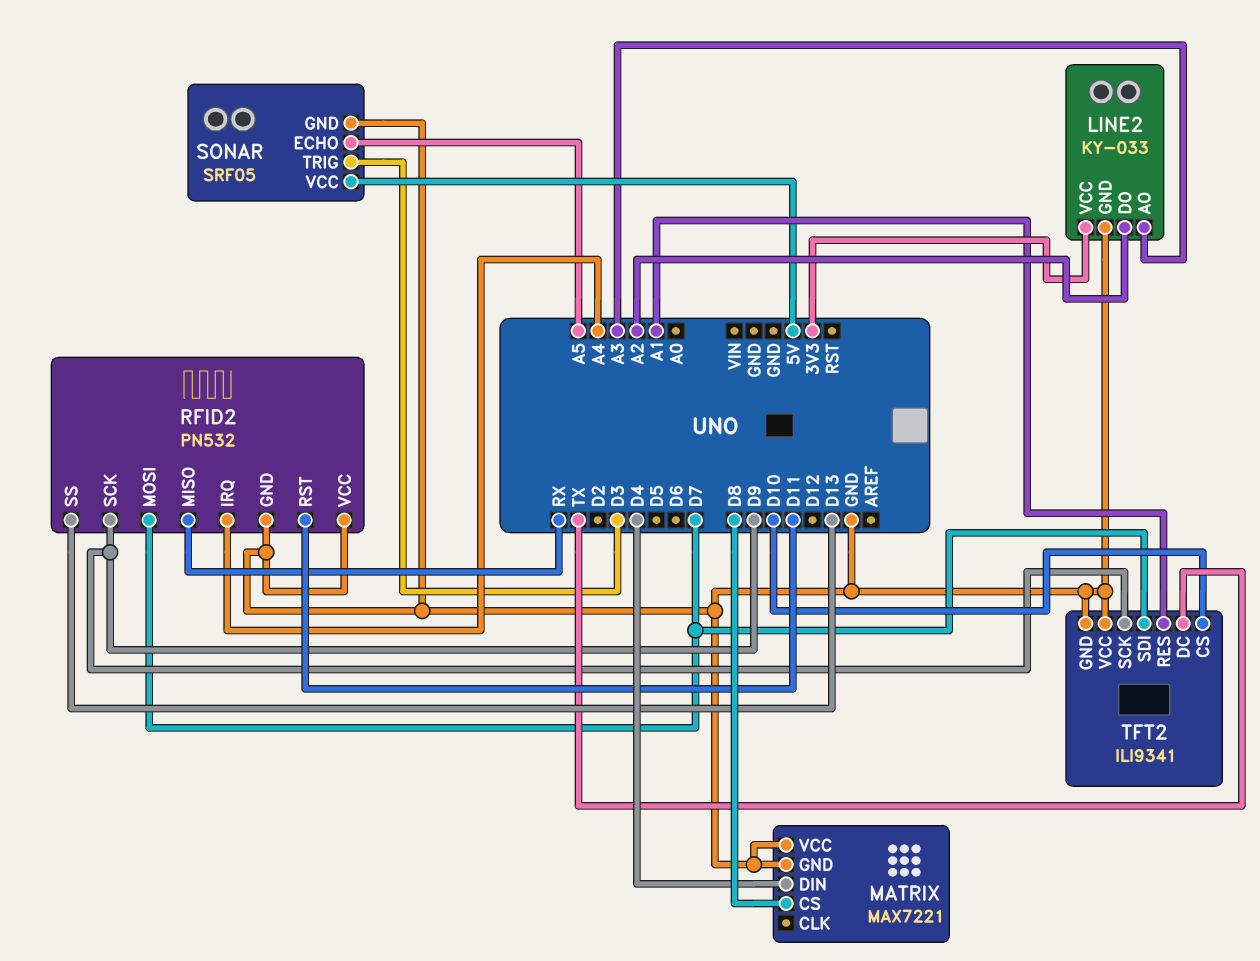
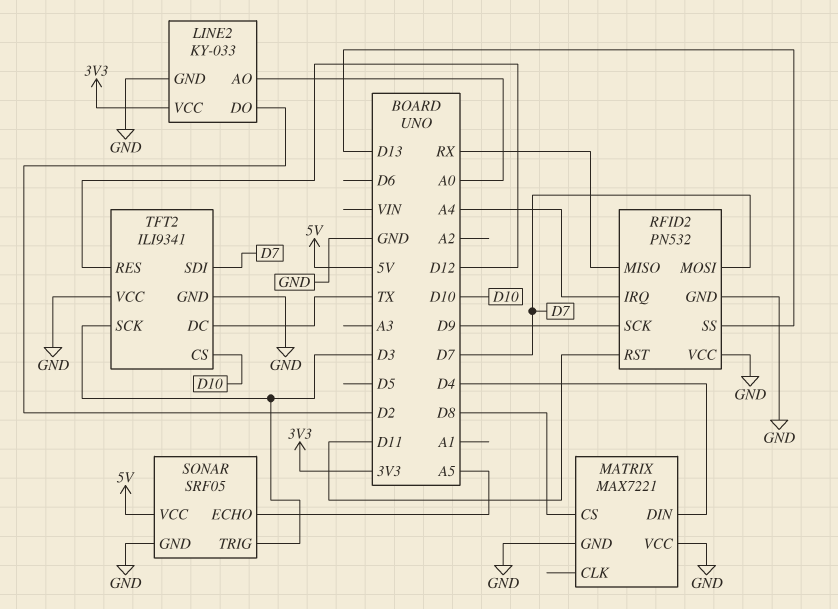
LINE2 pin AO: A3 -> A0
LINE2 pin DO: A2 -> D2
TFT2 pin RES: A1 -> D12
TFT2 pin SCK: D9 -> D3

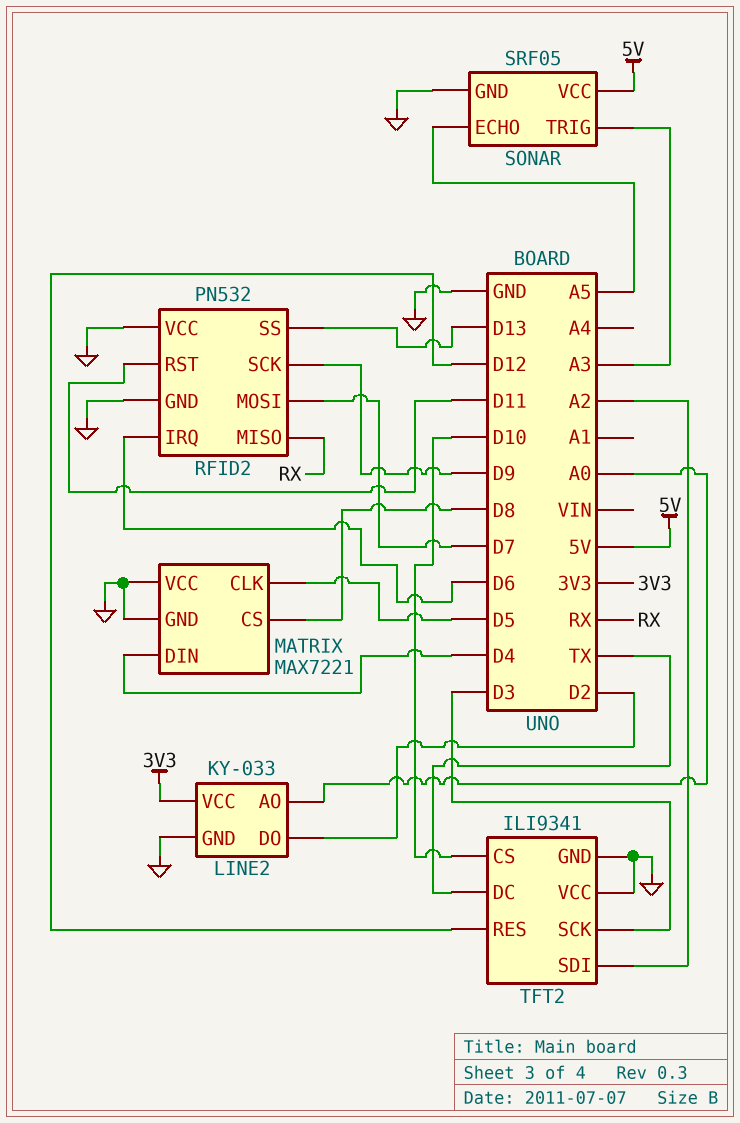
MATRIX pin CLK: none -> D5
RFID2 pin IRQ: A4 -> D6
SONAR pin TRIG: D3 -> A3
TFT2 pin SDI: D7 -> A2

